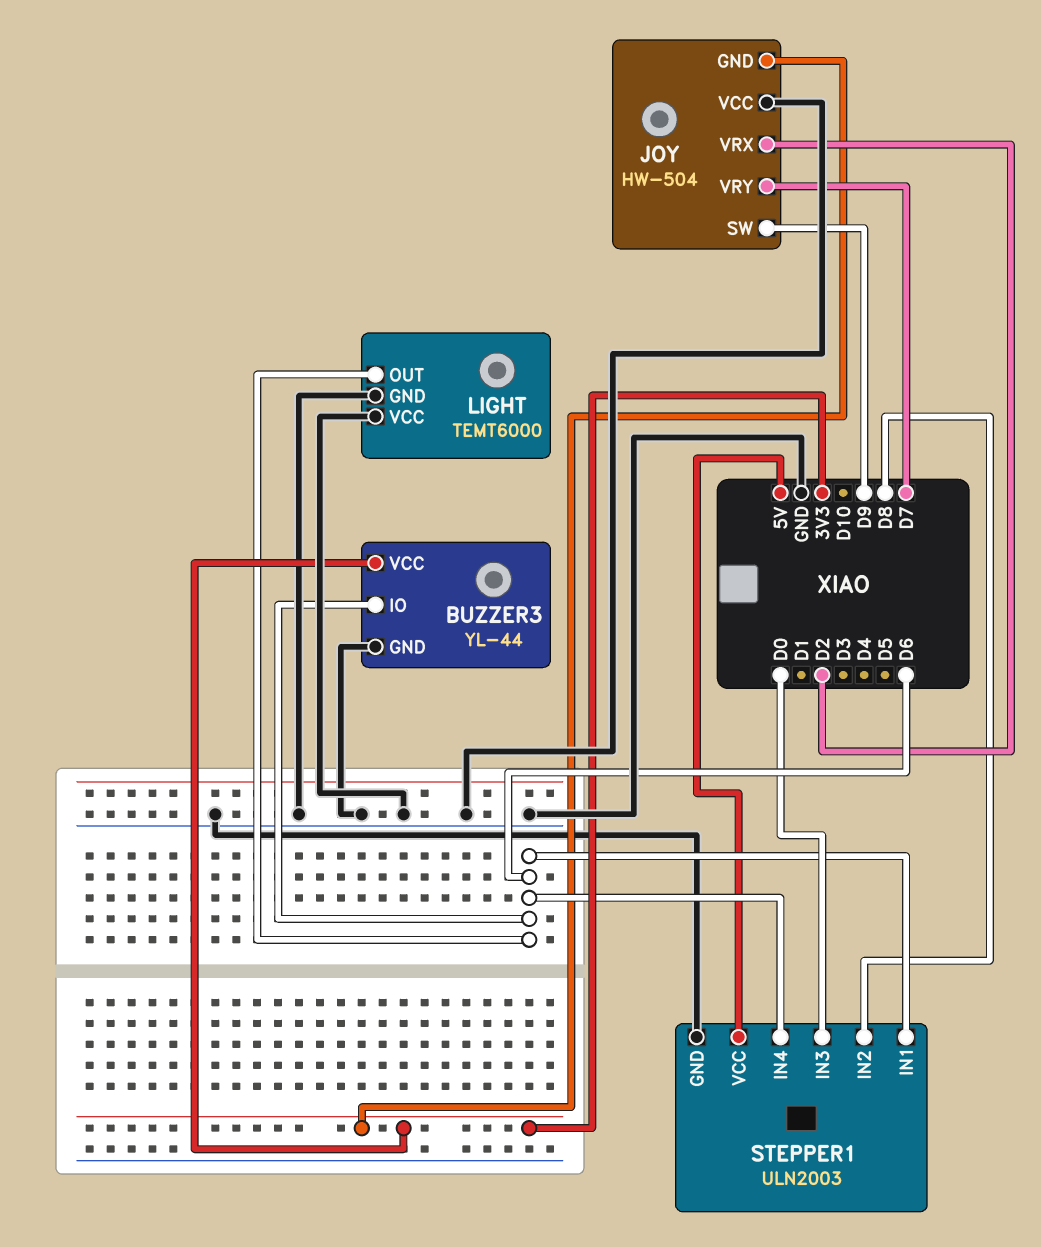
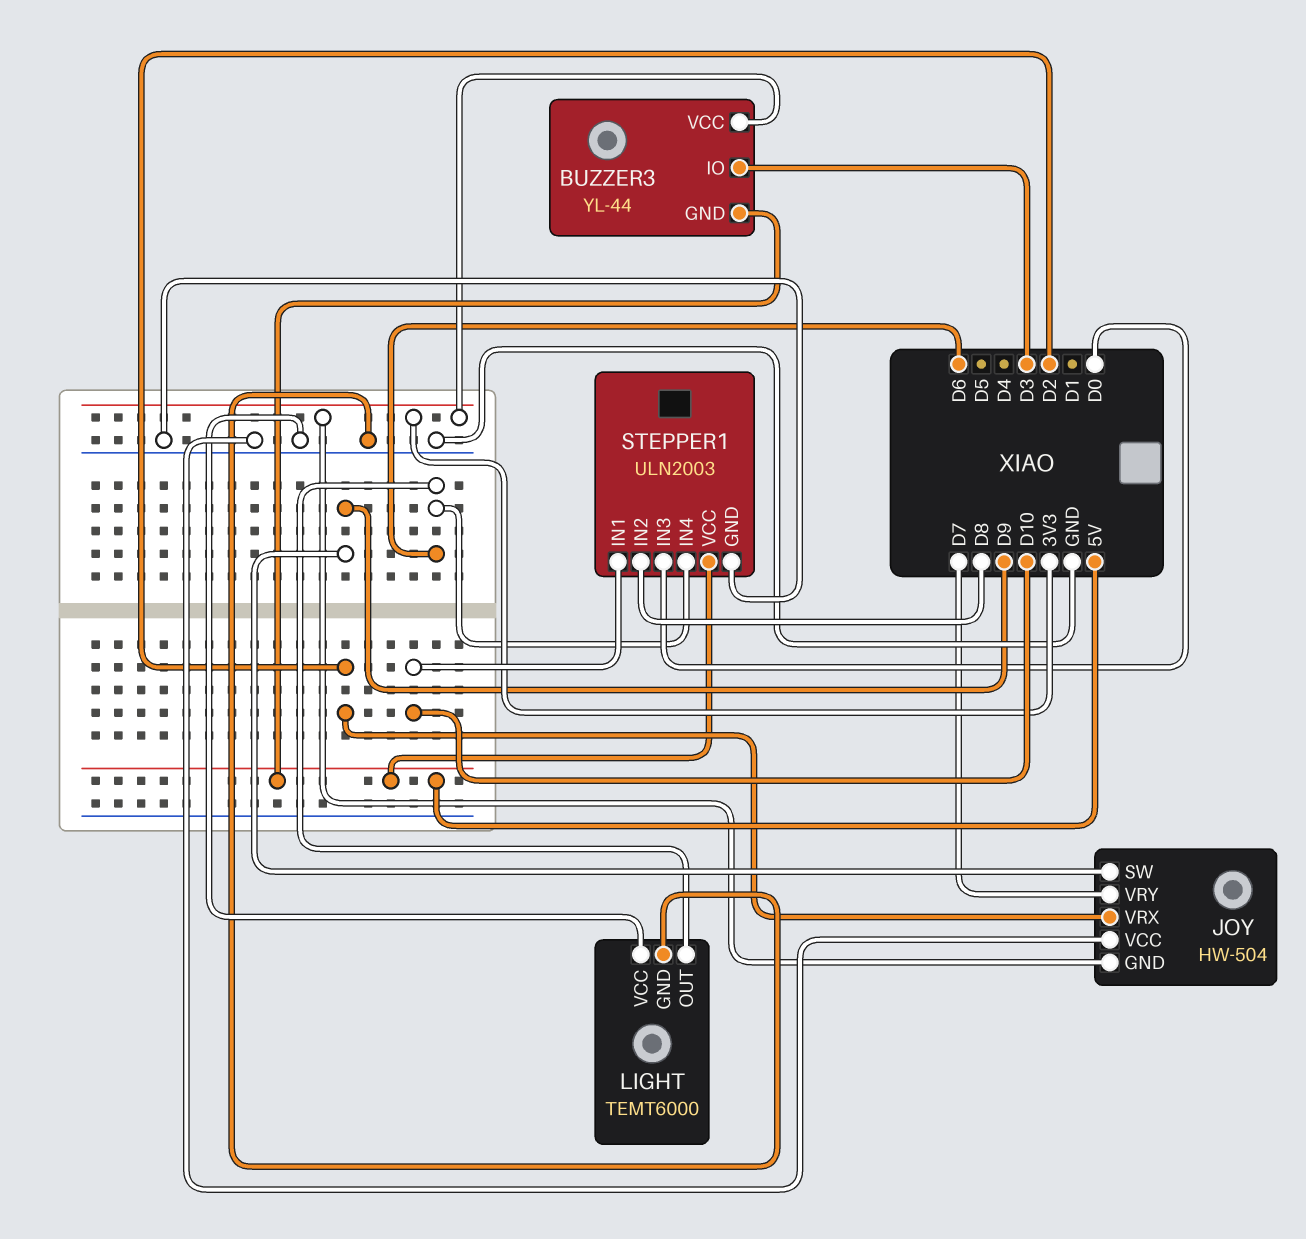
BUZZER3 pin GND: GND -> 5V
BUZZER3 pin IO: D6 -> D3
STEPPER1 pin IN1: D6 -> D10

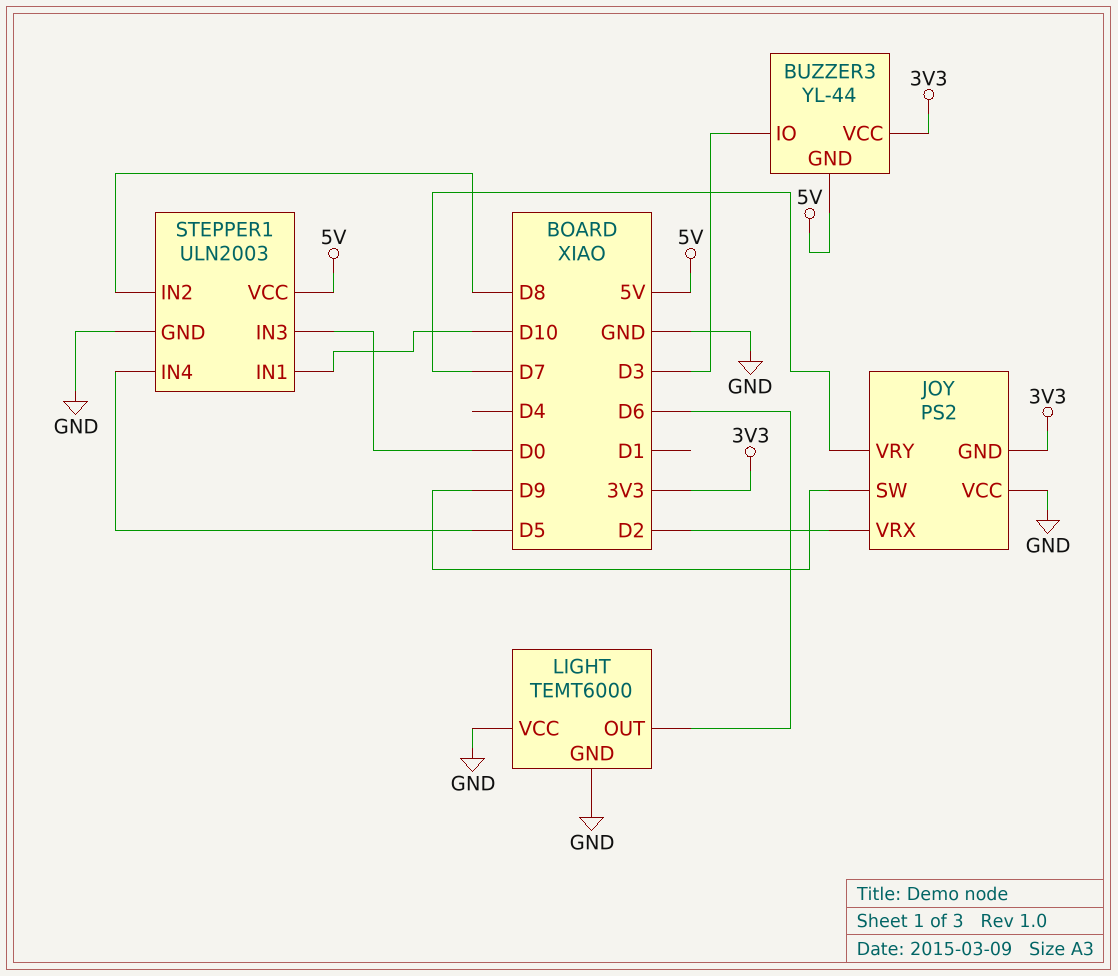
JOY: HW-504 -> PS2
STEPPER1 pin IN4: D6 -> D5

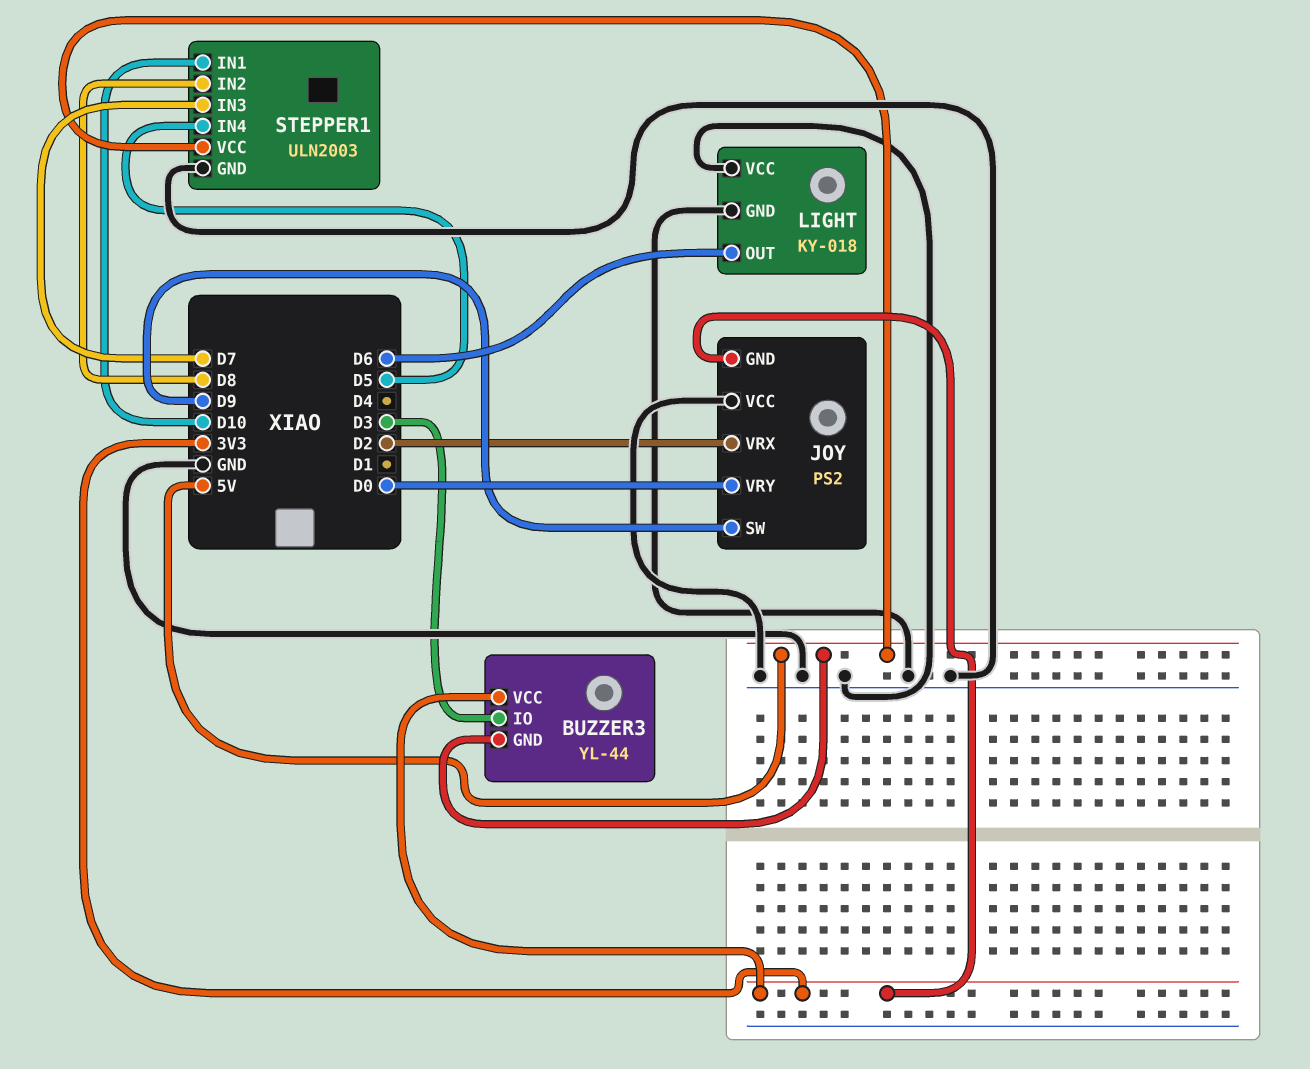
JOY pin VRY: D7 -> D0
LIGHT: TEMT6000 -> KY-018
STEPPER1 pin IN3: D0 -> D7

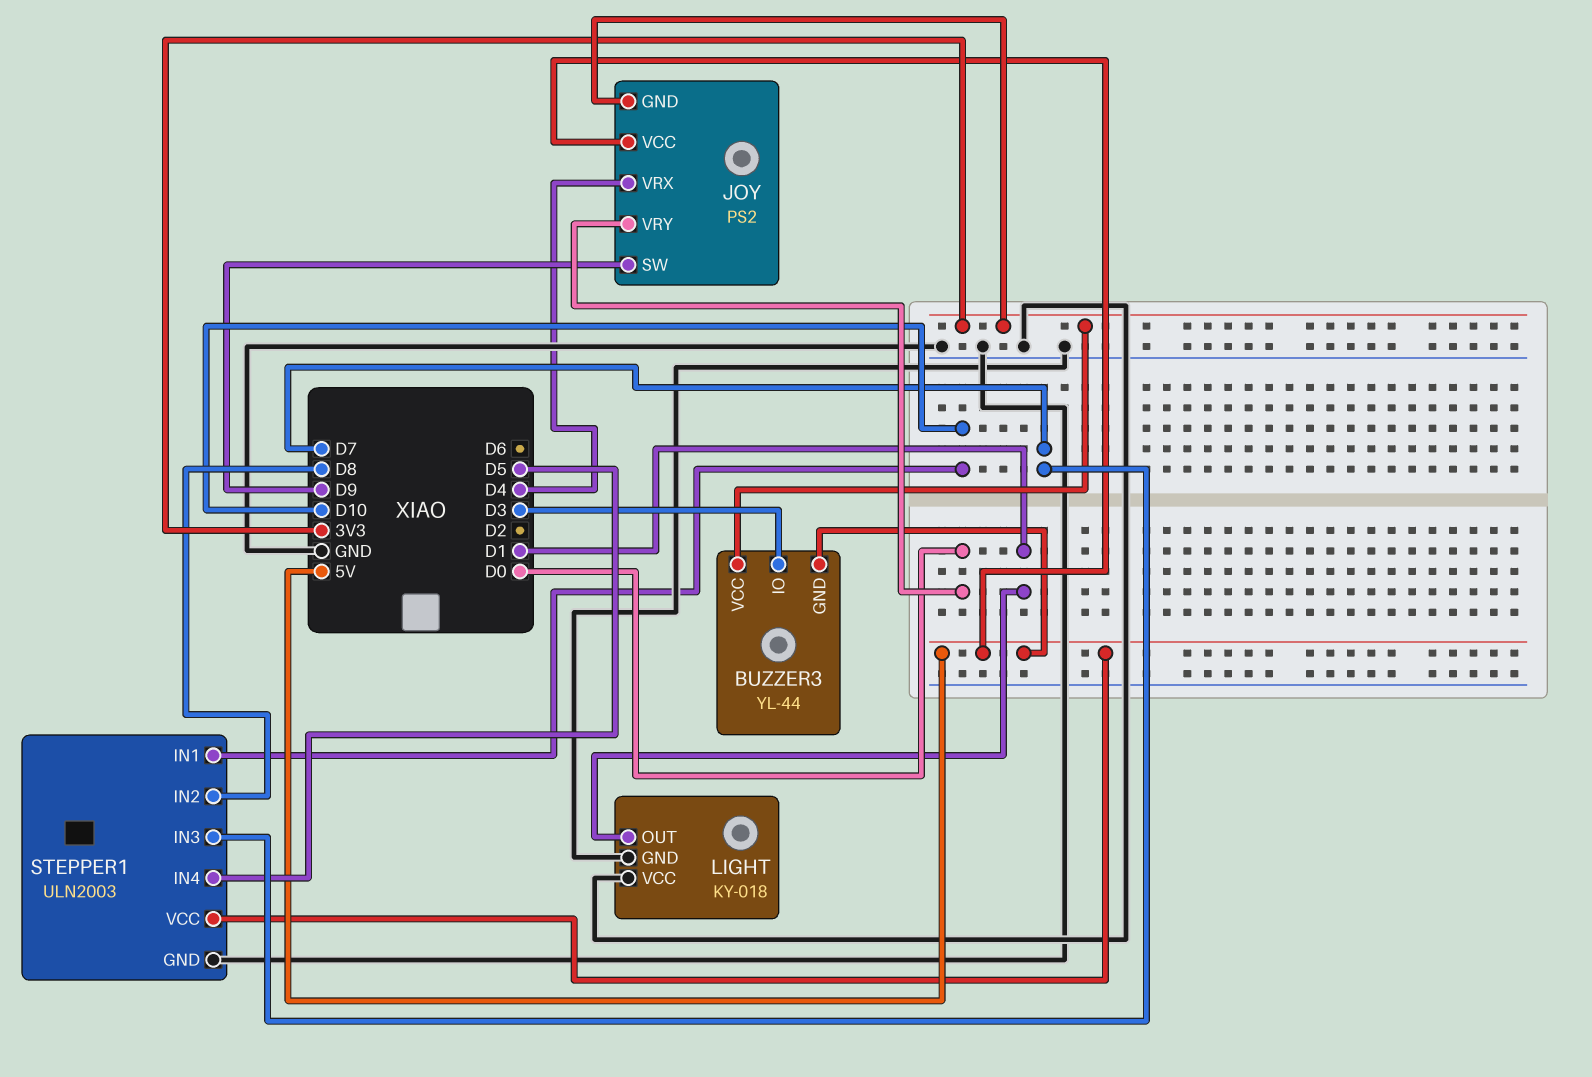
JOY pin VCC: GND -> 5V
JOY pin VRX: D2 -> D4
LIGHT pin OUT: D6 -> D1

